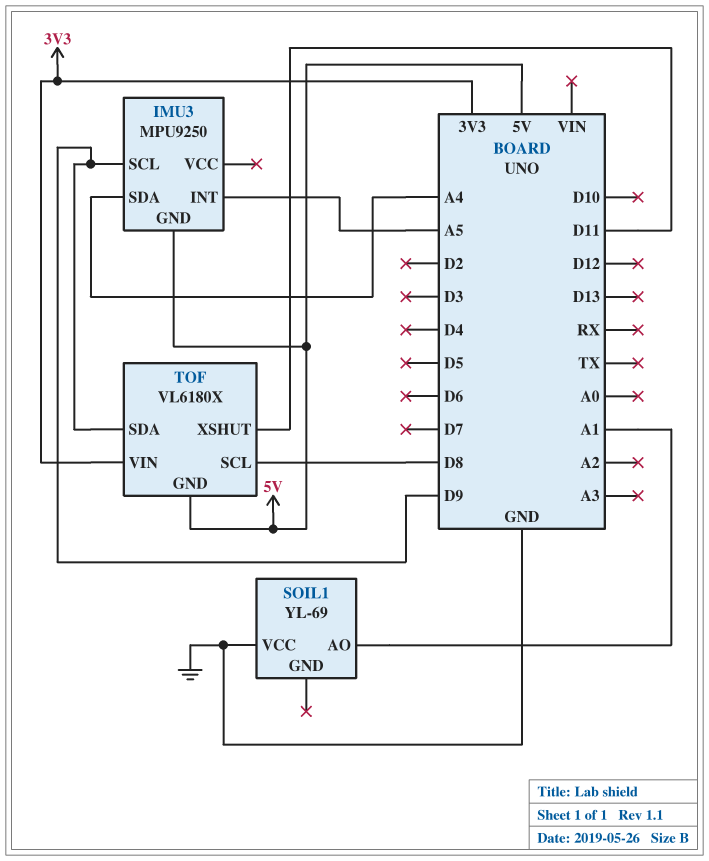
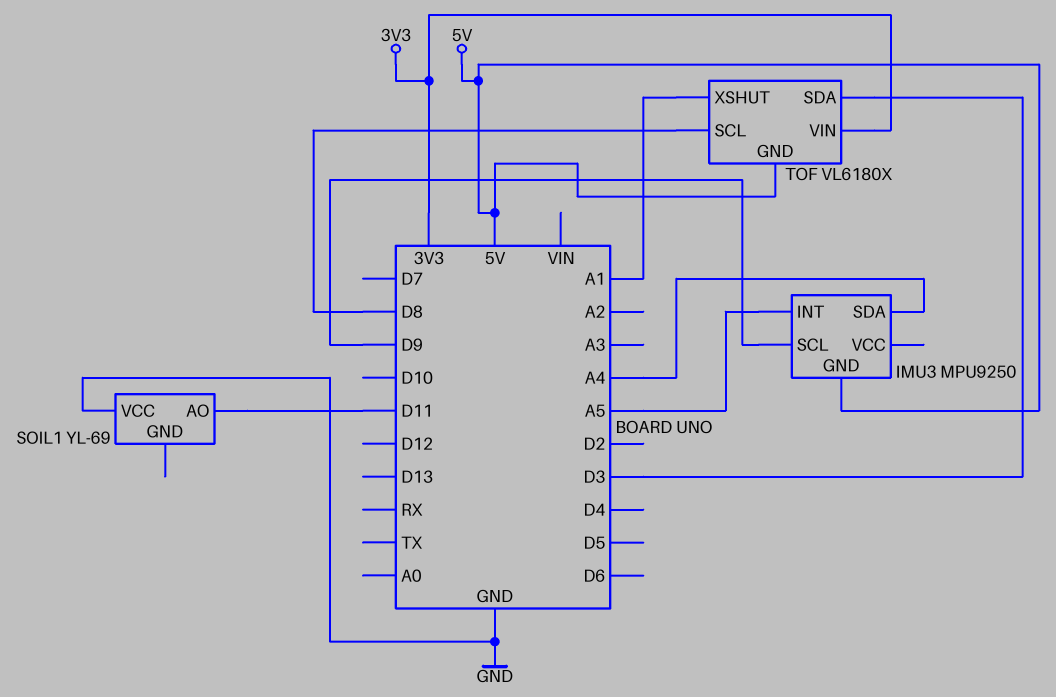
SOIL1 pin AO: A1 -> D11
TOF pin SDA: D9 -> D3
TOF pin XSHUT: D11 -> A1

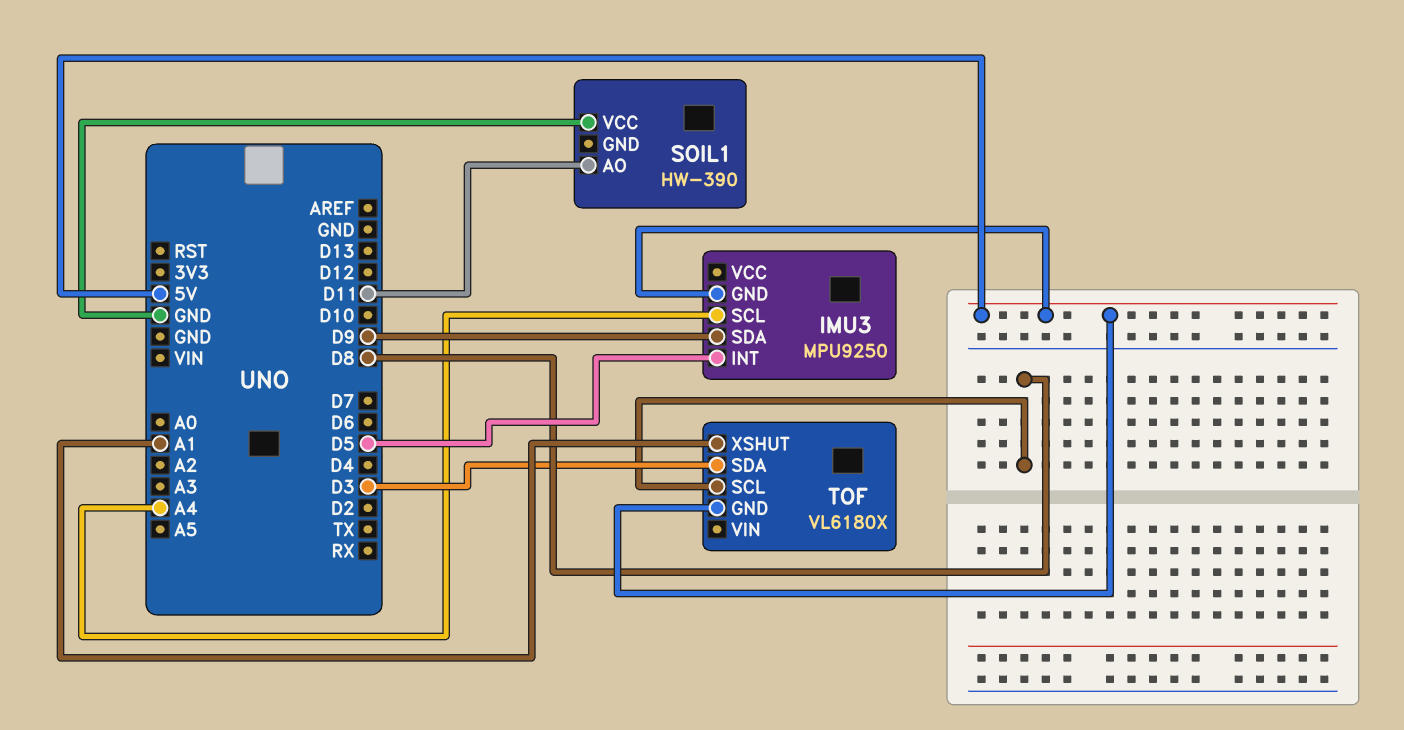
IMU3 pin INT: A5 -> D5
IMU3 pin SCL: D9 -> A4
IMU3 pin SDA: A4 -> D9
SOIL1: YL-69 -> HW-390
TOF pin VIN: 3V3 -> none

